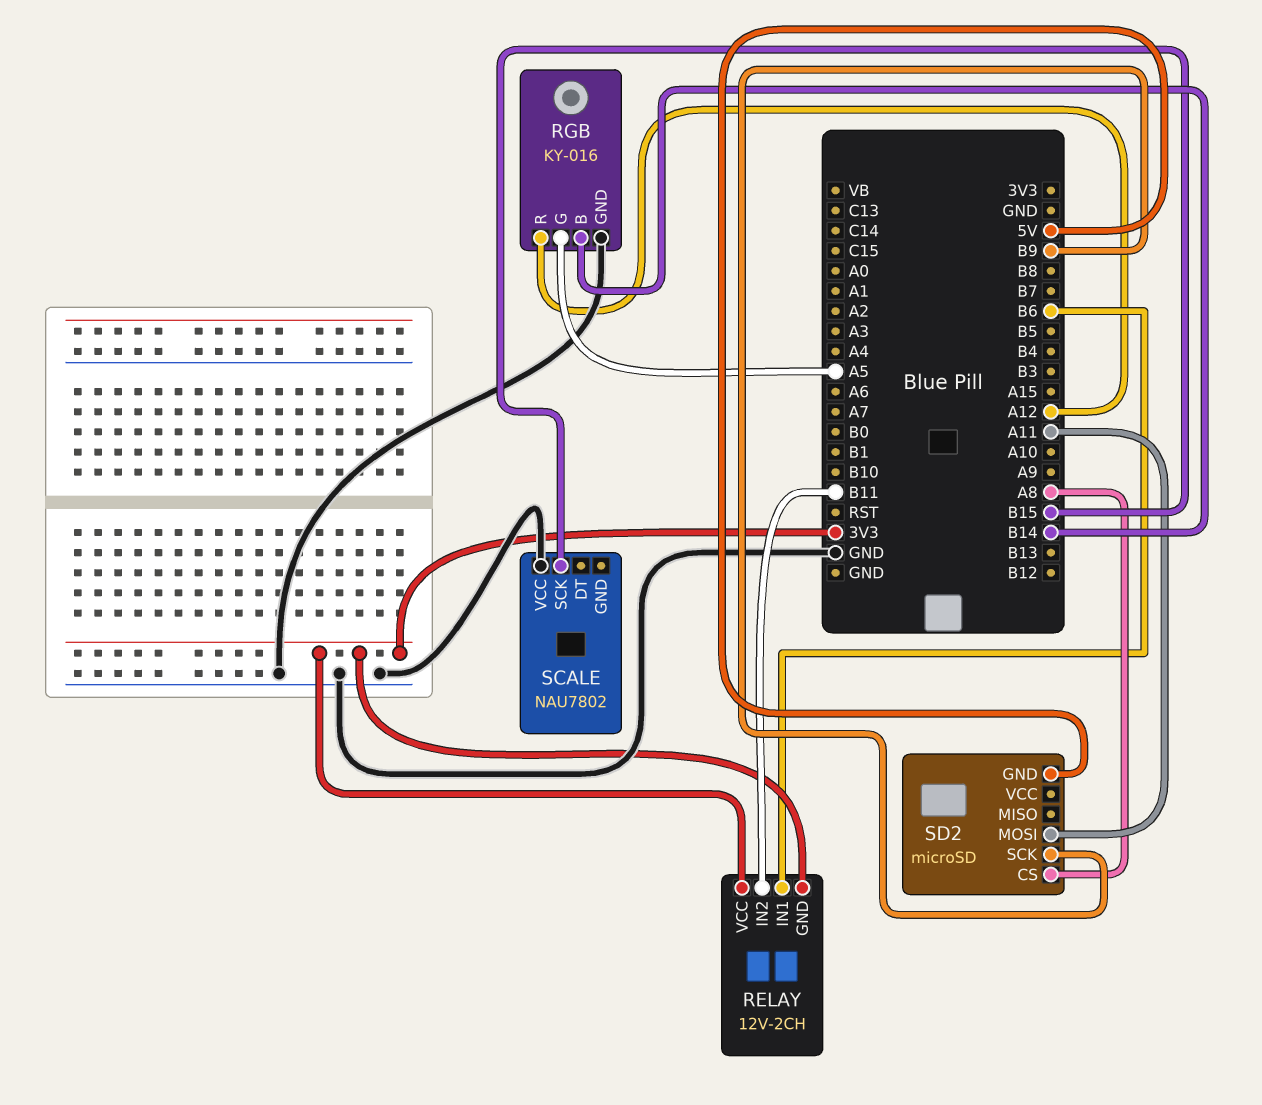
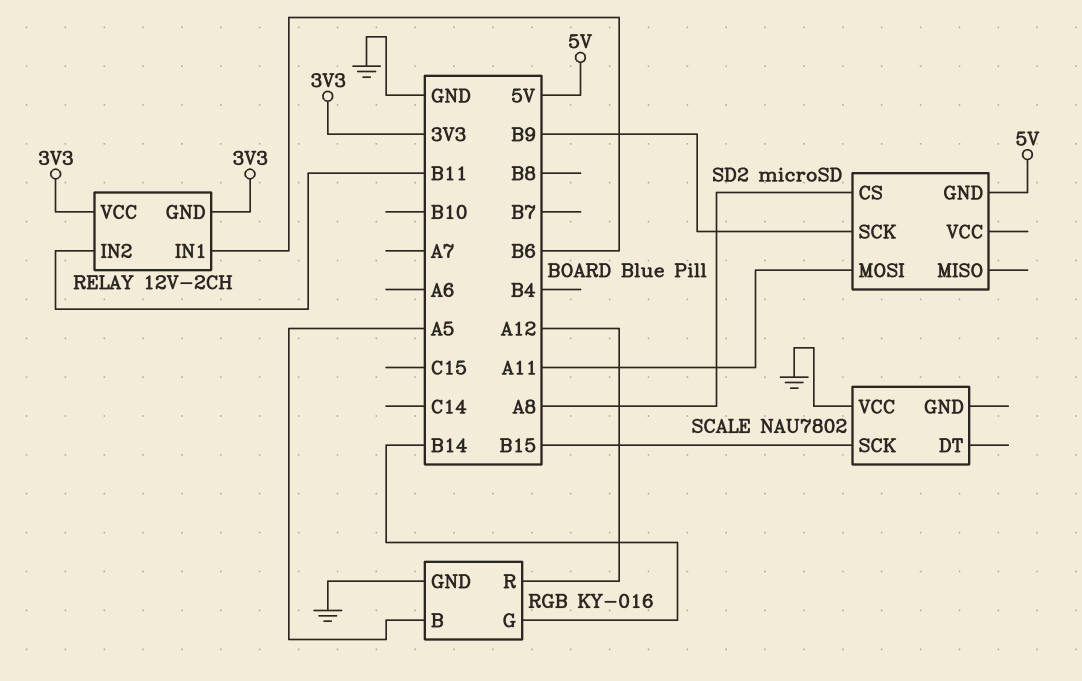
RGB pin B: B14 -> A5
RGB pin G: A5 -> B14

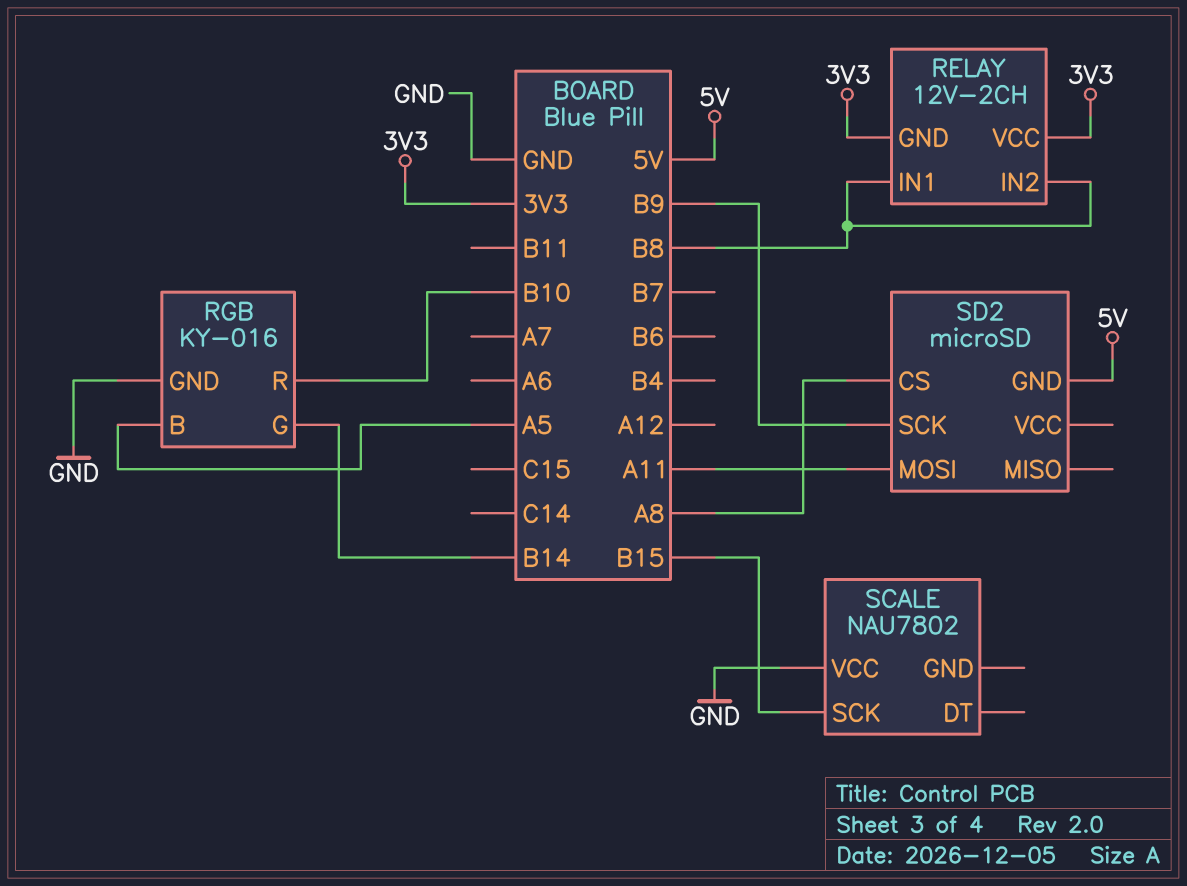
RELAY pin IN1: B6 -> B8
RELAY pin IN2: B11 -> B8
RGB pin R: A12 -> B10

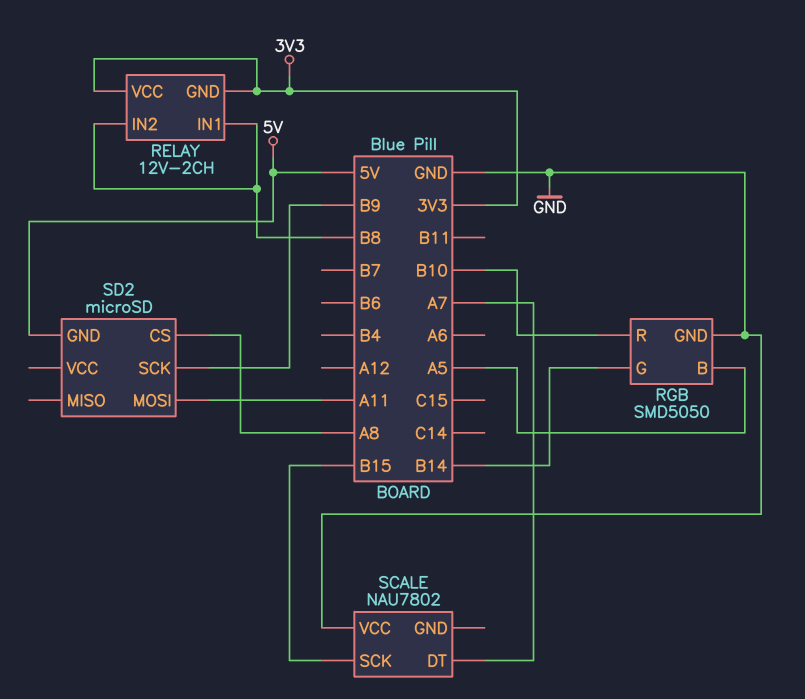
RGB: KY-016 -> SMD5050
SCALE pin DT: none -> A7

